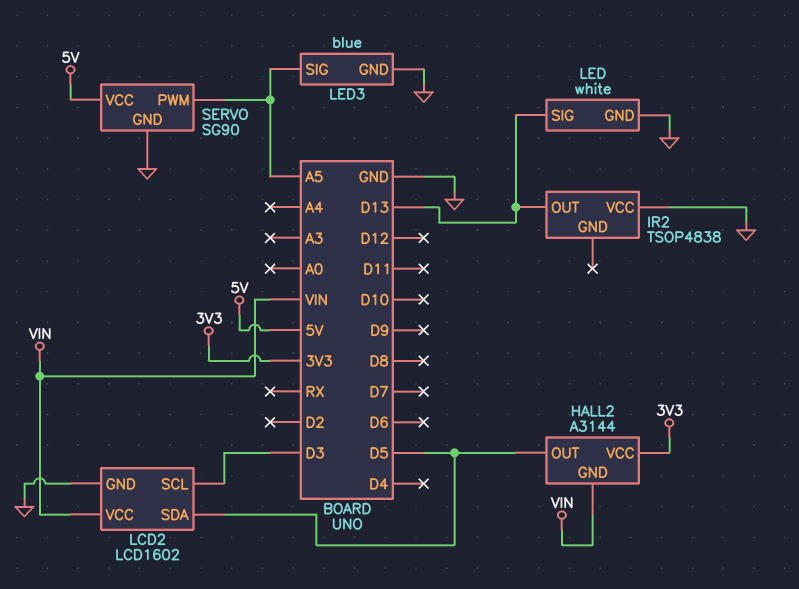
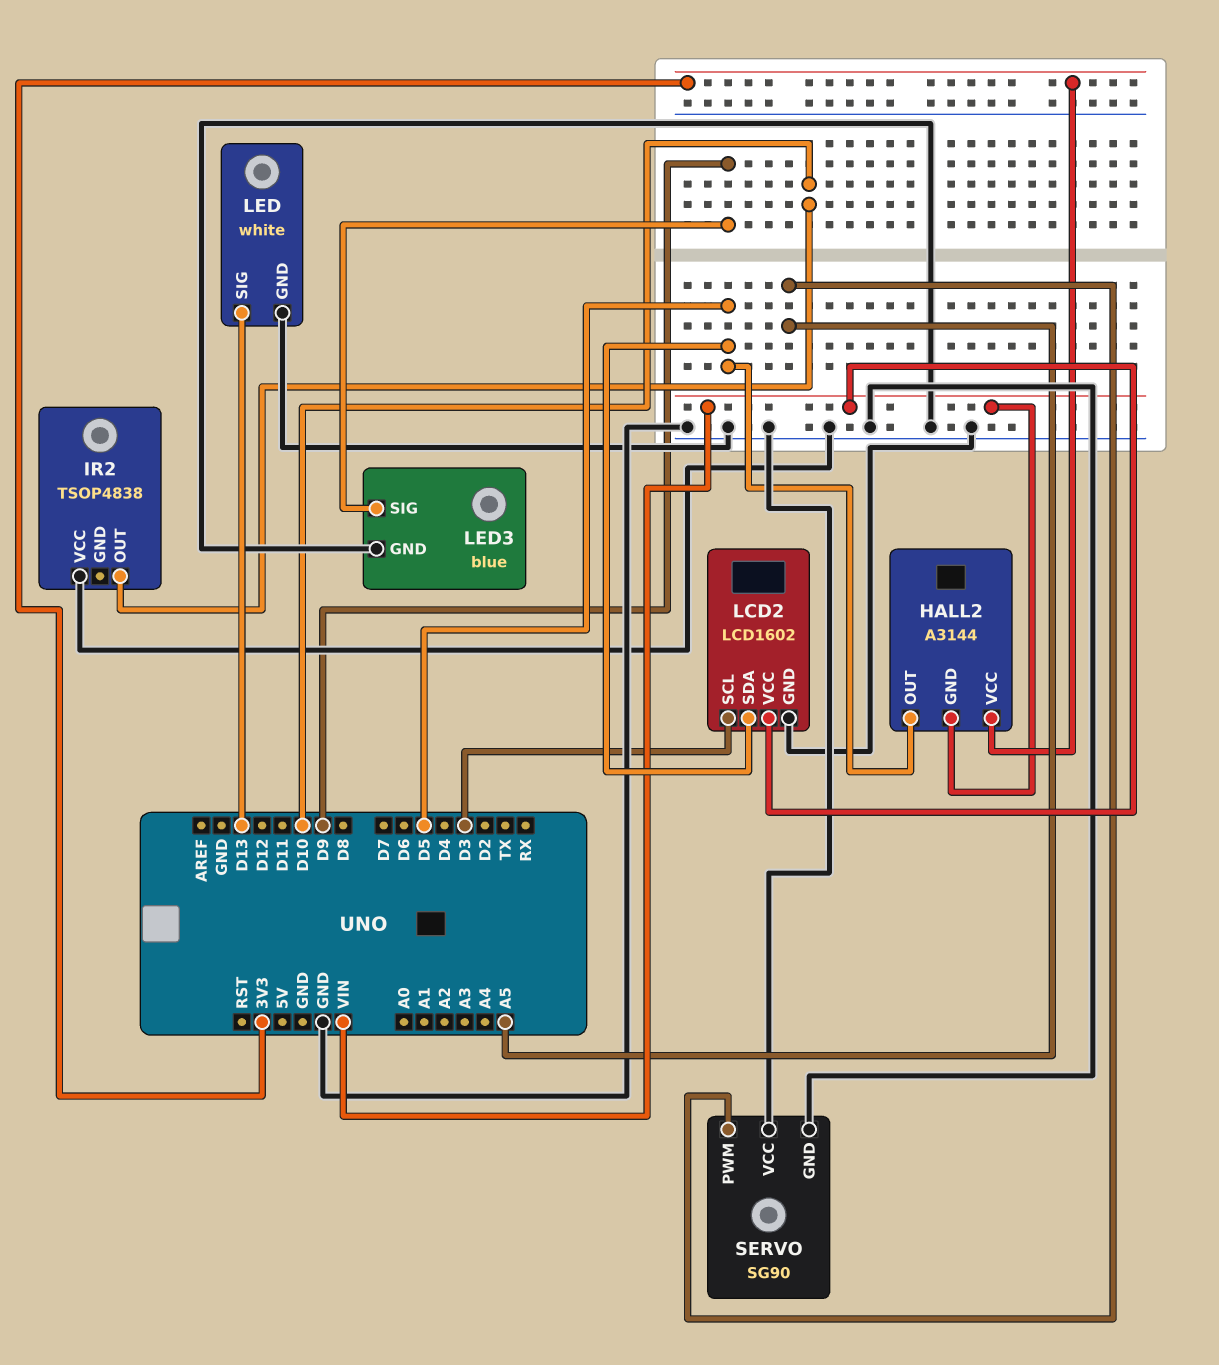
IR2 pin OUT: D13 -> D10
LED3 pin SIG: A5 -> D9
SERVO pin VCC: 5V -> GND

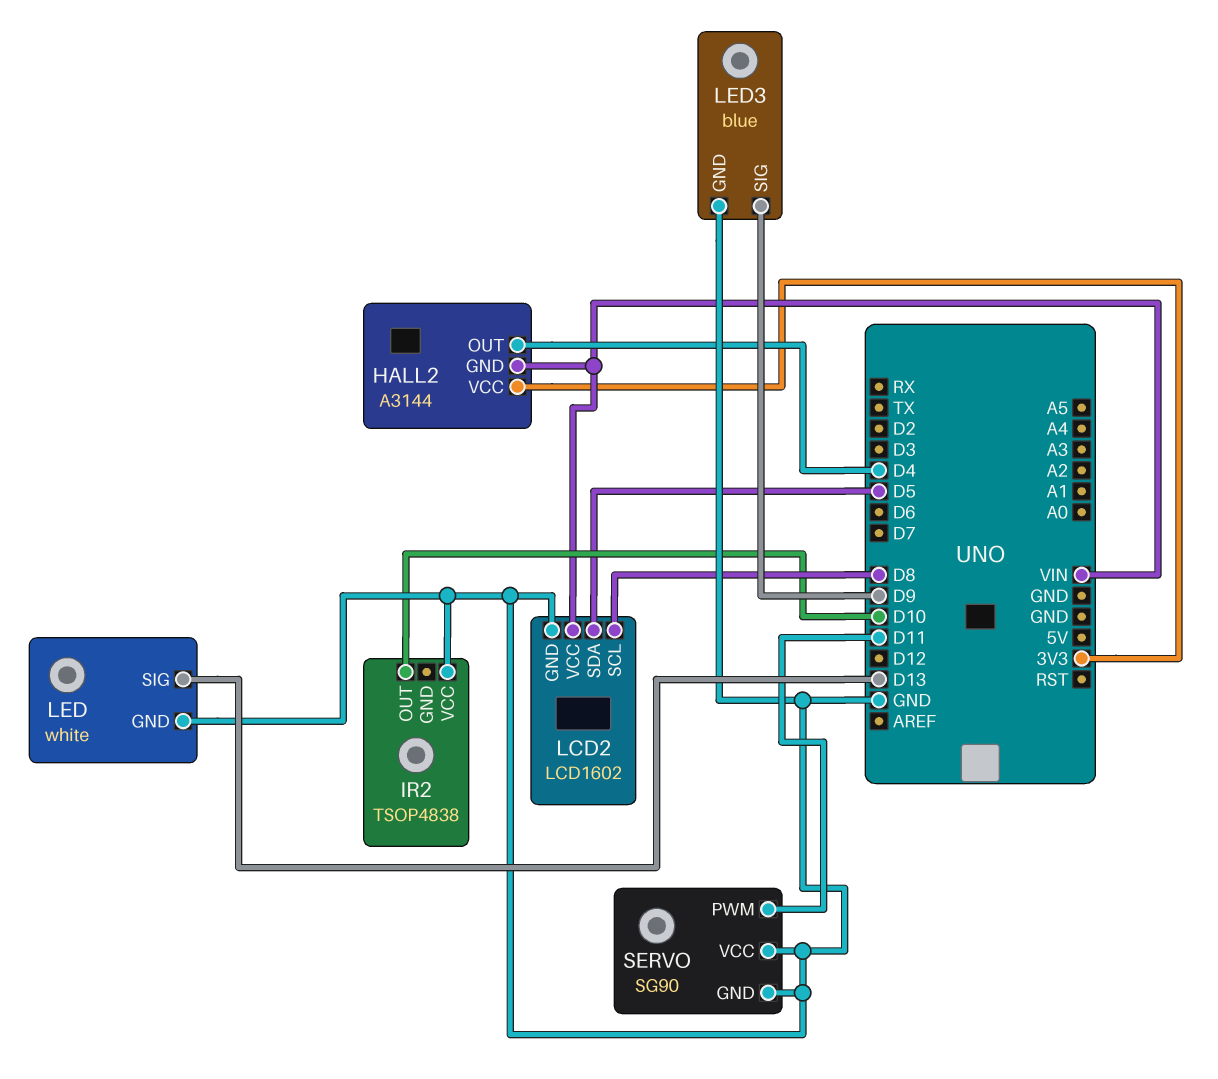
HALL2 pin OUT: D5 -> D4
LCD2 pin SCL: D3 -> D8
SERVO pin PWM: A5 -> D11

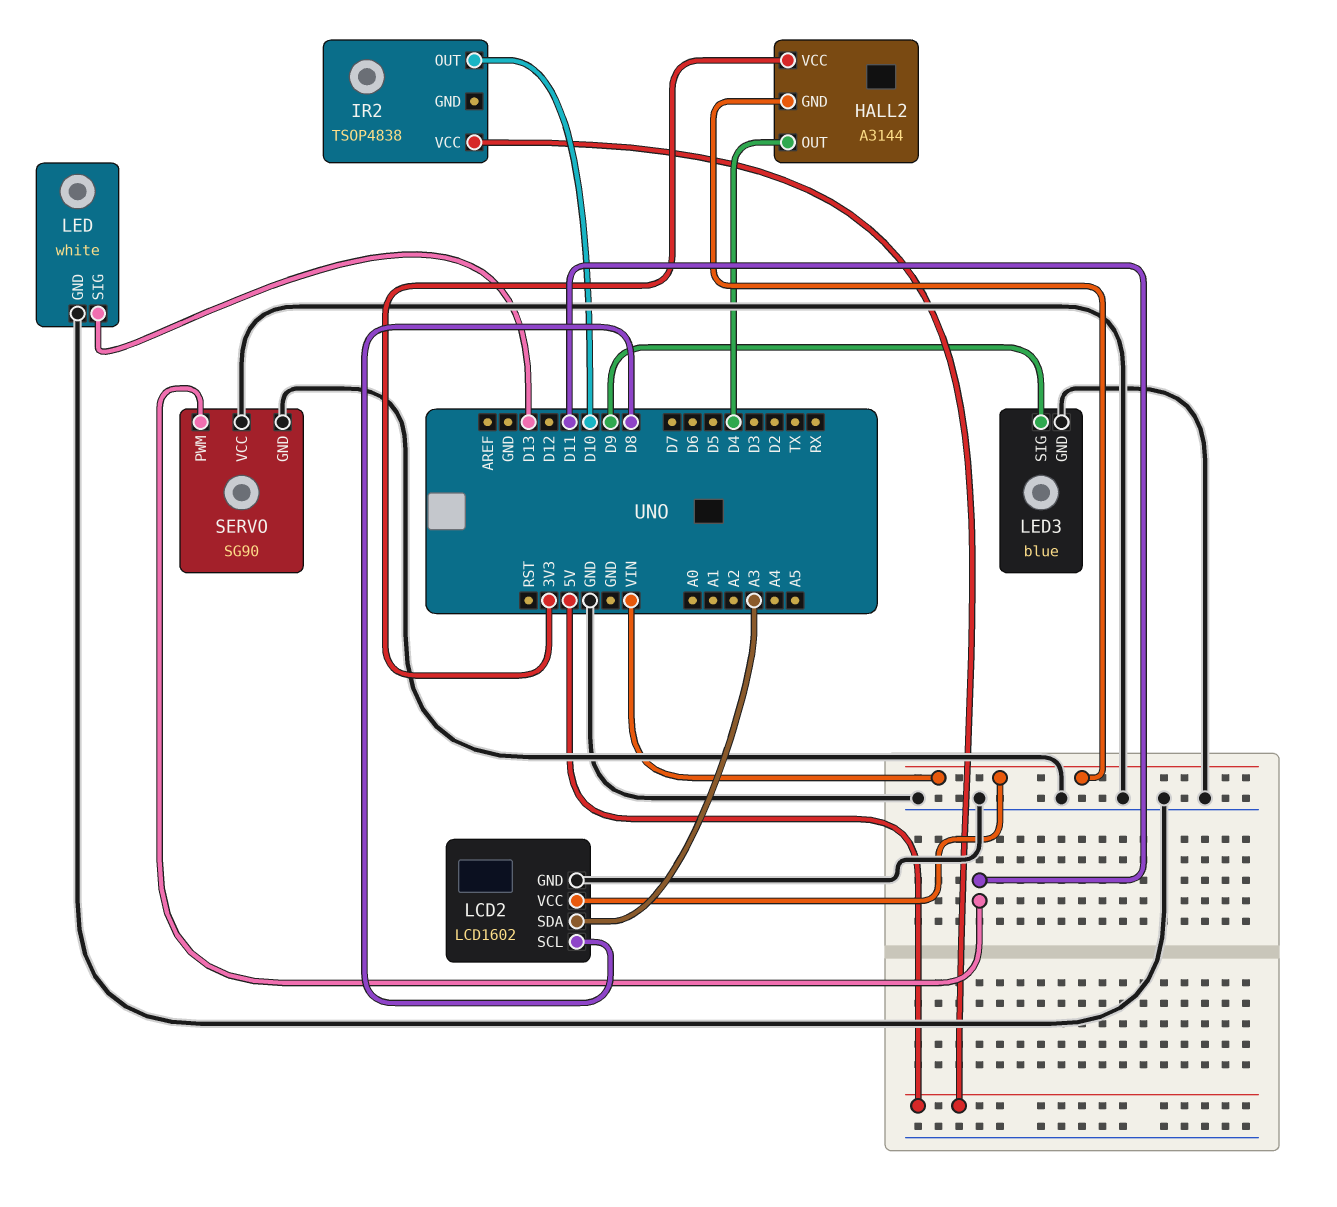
IR2 pin VCC: GND -> 5V
LCD2 pin SDA: D5 -> A3

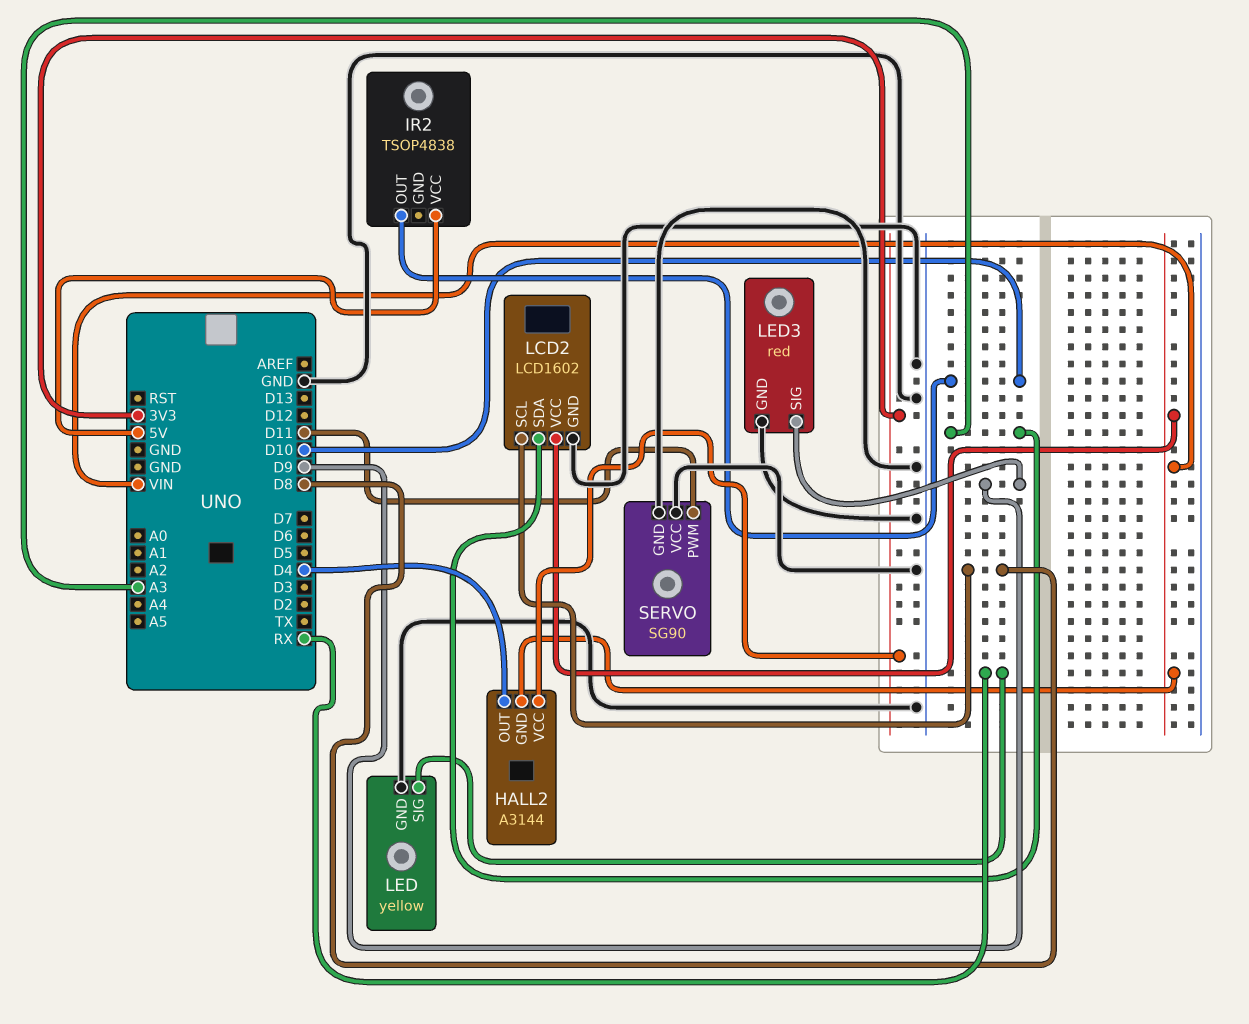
LED: white -> yellow
LED pin SIG: D13 -> RX
LED3: blue -> red

